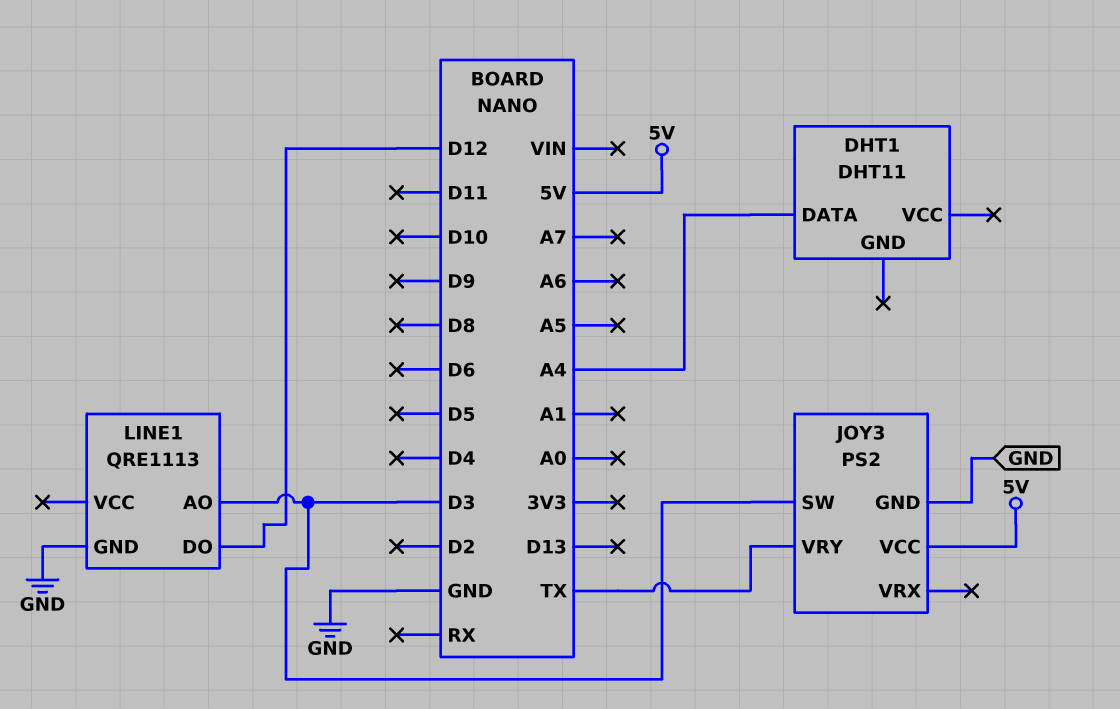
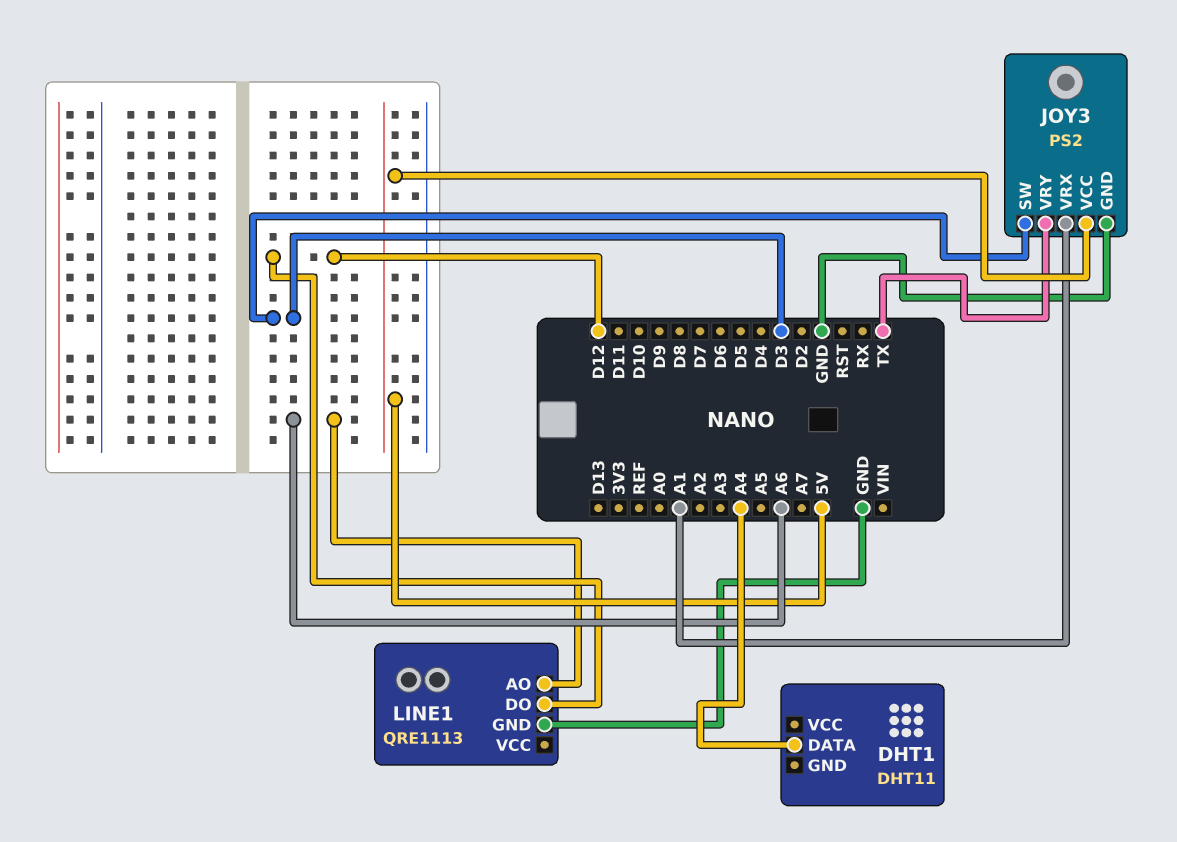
JOY3 pin VRX: none -> A1
LINE1 pin AO: D3 -> A6

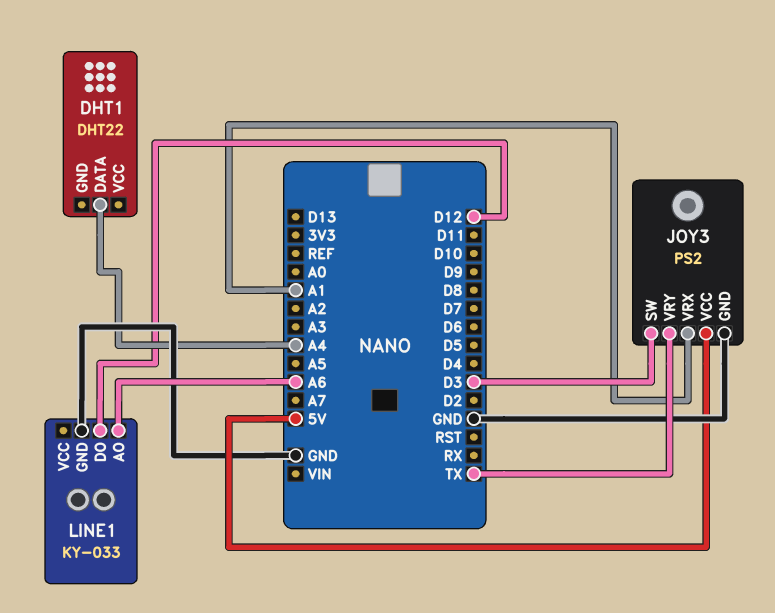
DHT1: DHT11 -> DHT22
LINE1: QRE1113 -> KY-033

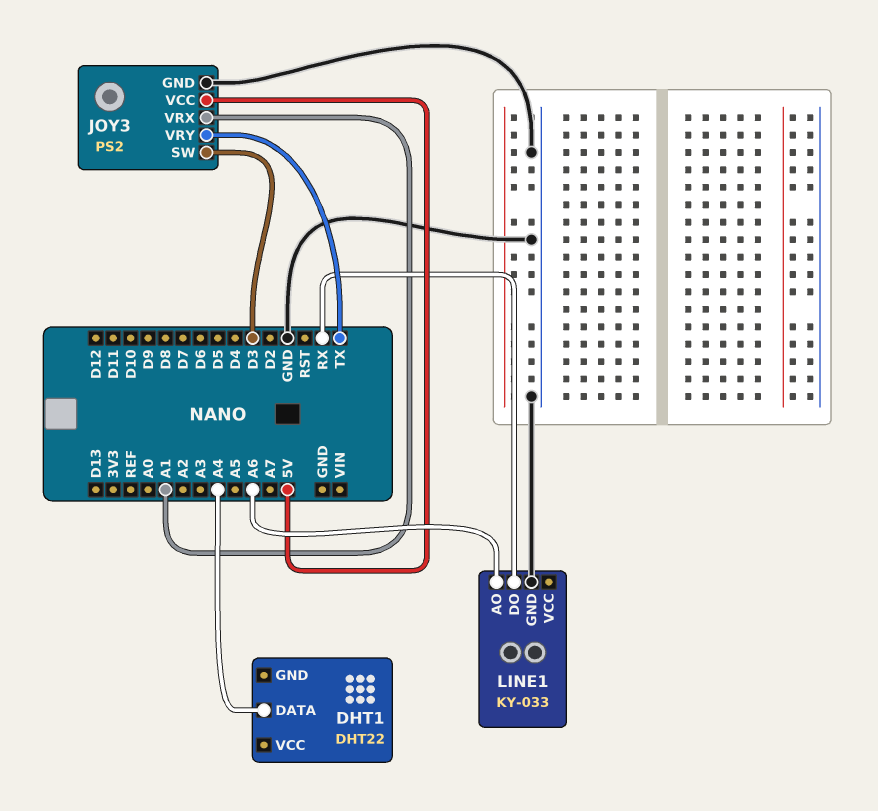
LINE1 pin DO: D12 -> RX

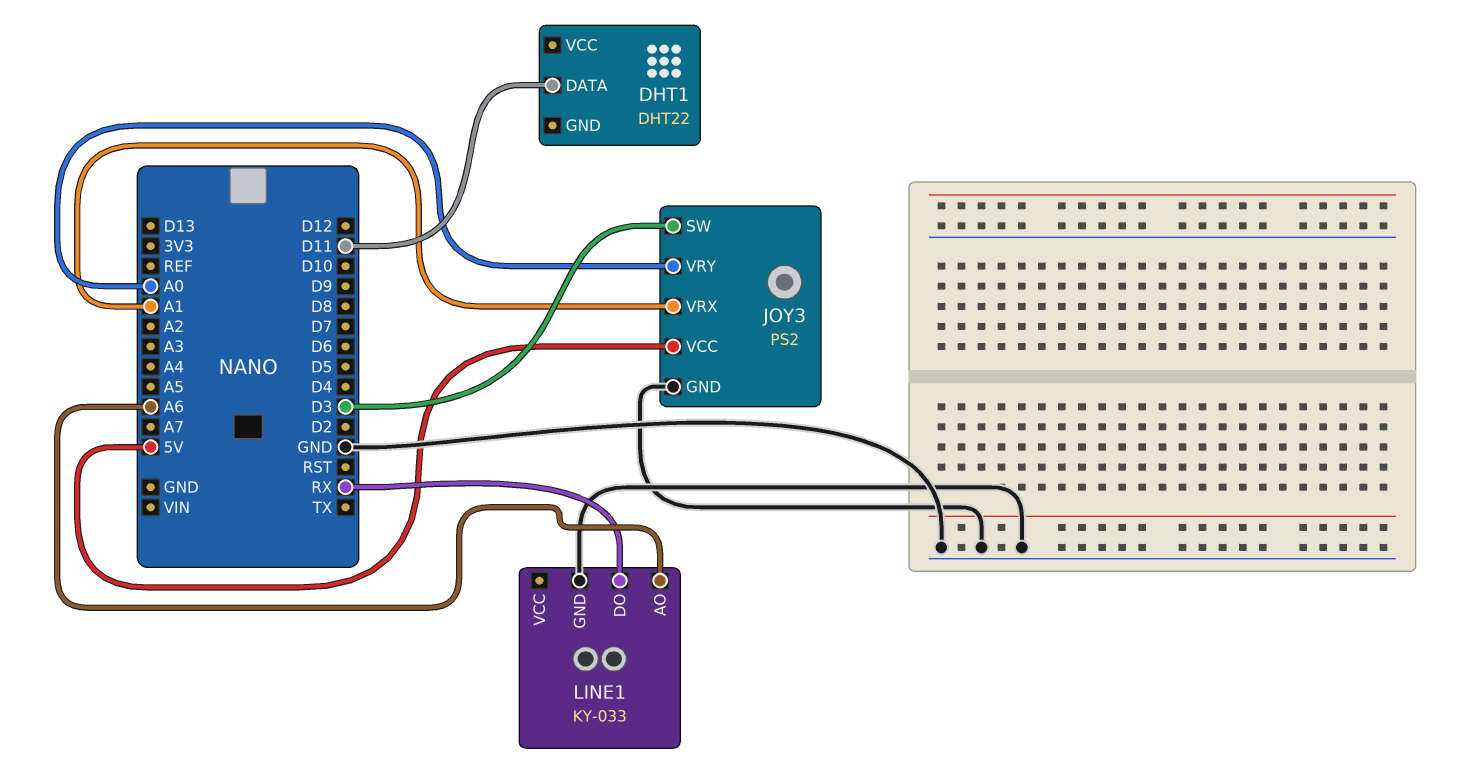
DHT1 pin DATA: A4 -> D11
JOY3 pin VRY: TX -> A0

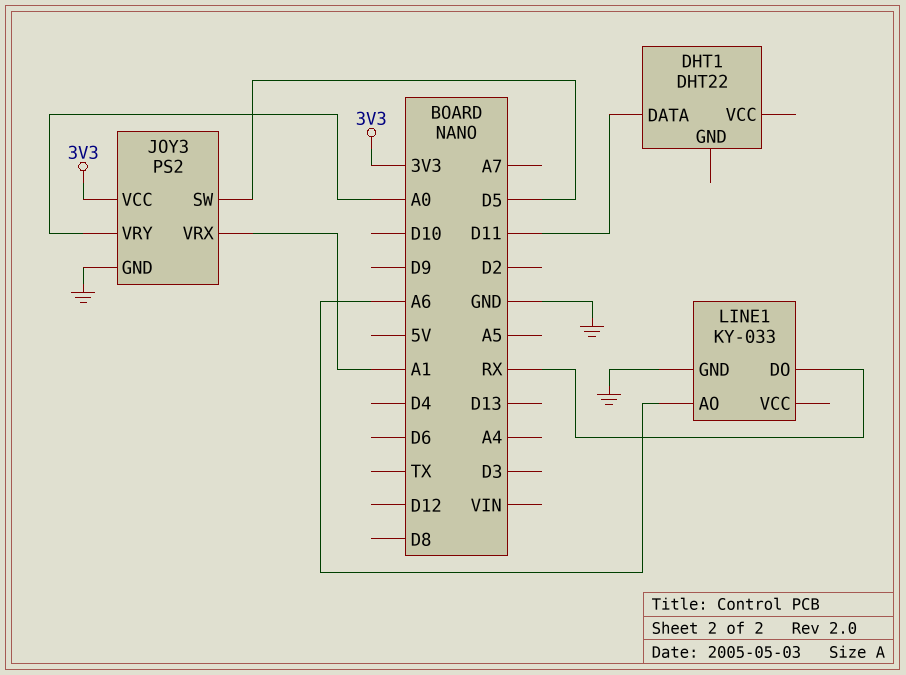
JOY3 pin SW: D3 -> D5
JOY3 pin VCC: 5V -> 3V3

